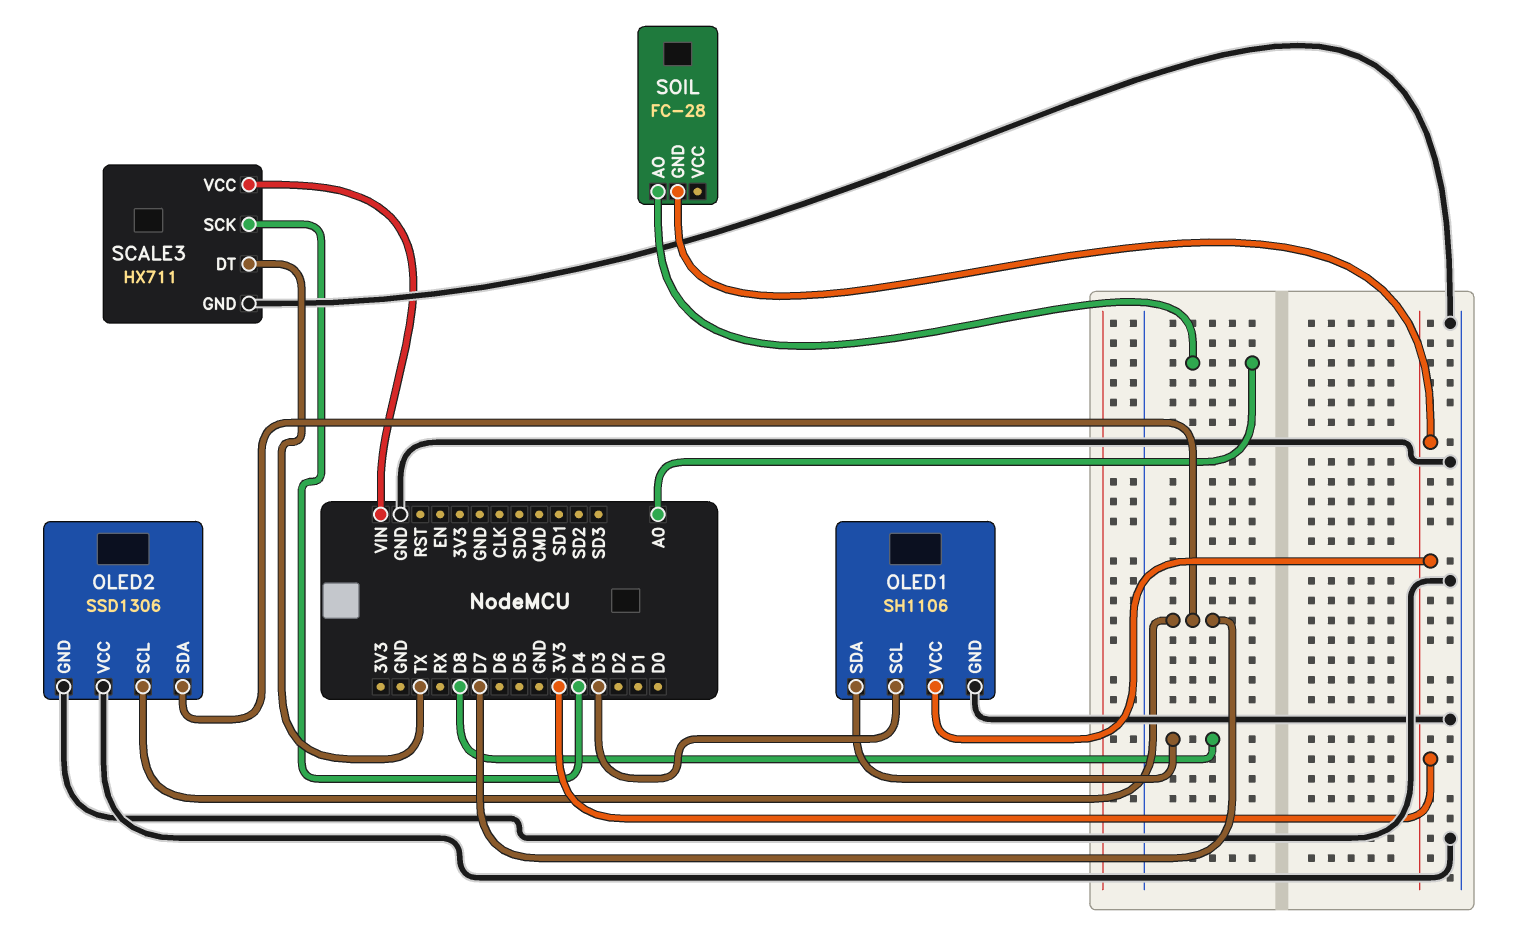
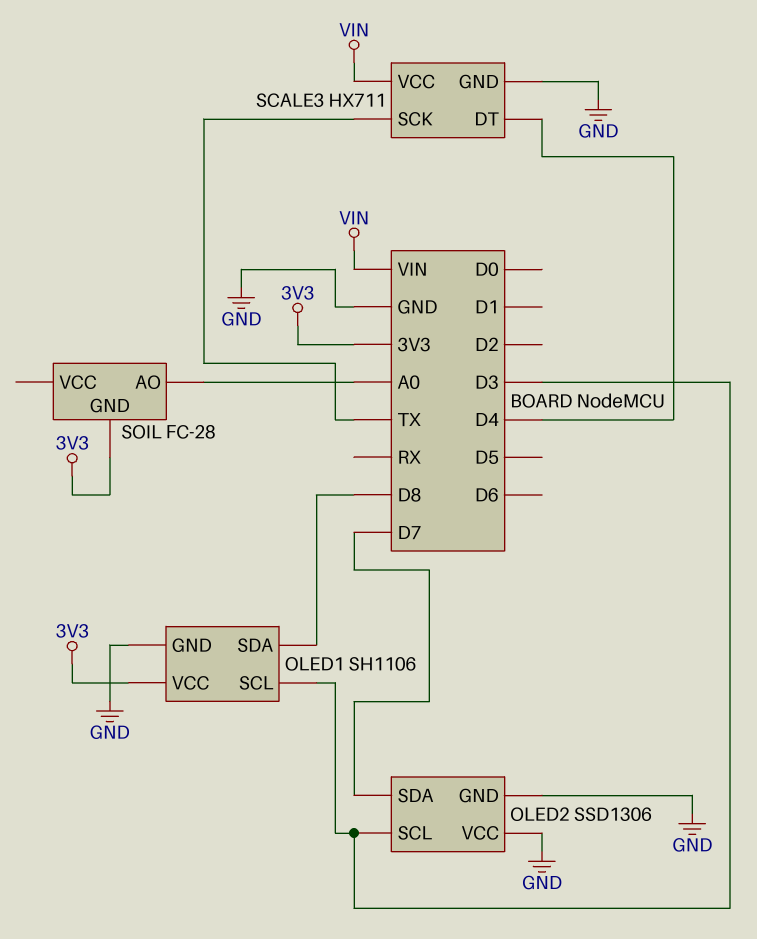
OLED2 pin SCL: D7 -> D3
SCALE3 pin DT: TX -> D4
SCALE3 pin SCK: D4 -> TX

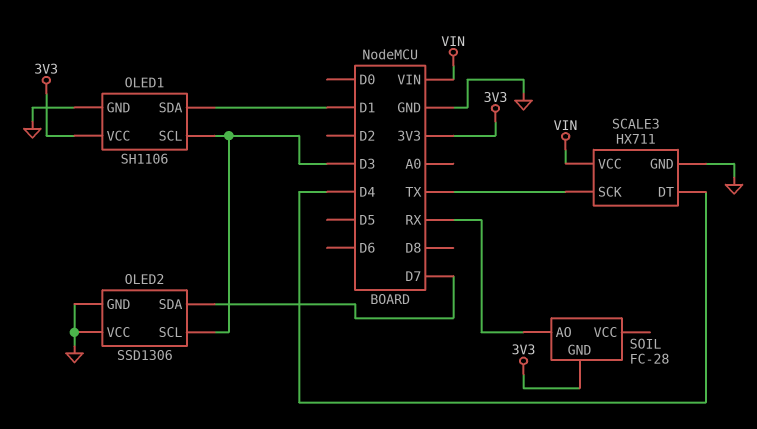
OLED1 pin SDA: D8 -> D1
SOIL pin AO: A0 -> RX

